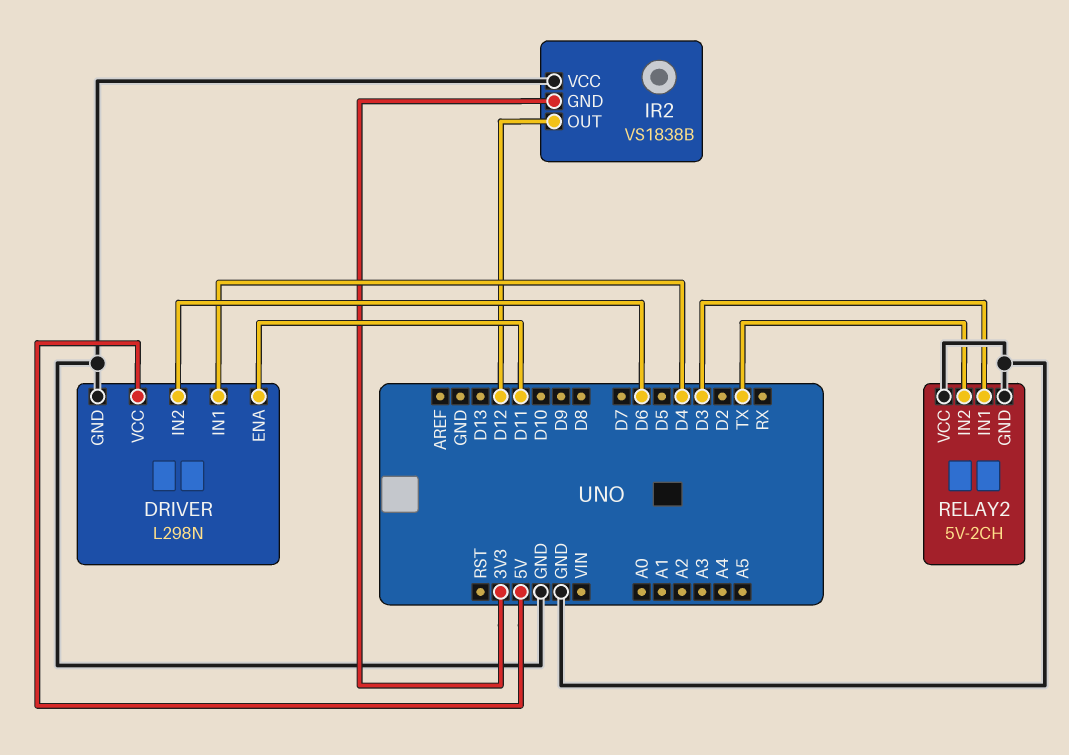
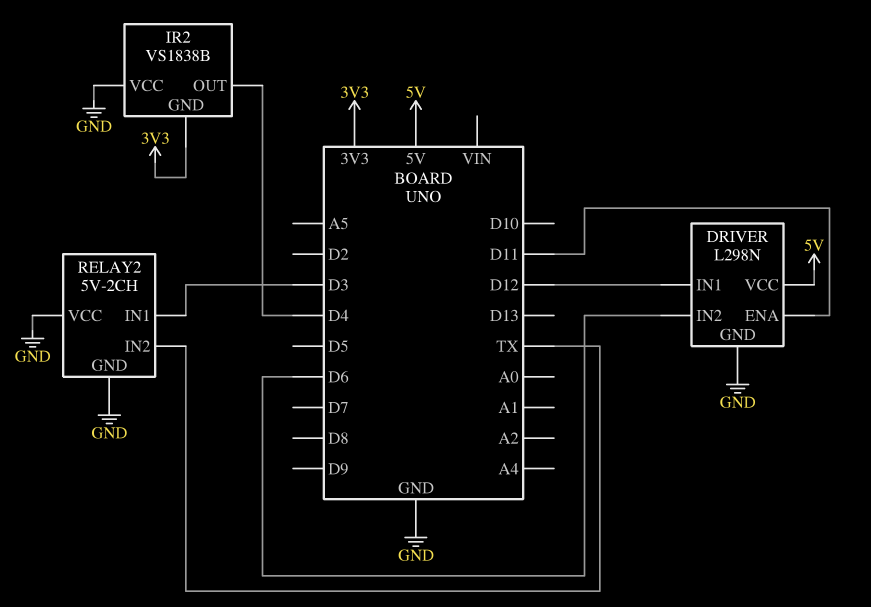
DRIVER pin IN1: D4 -> D12
IR2 pin OUT: D12 -> D4

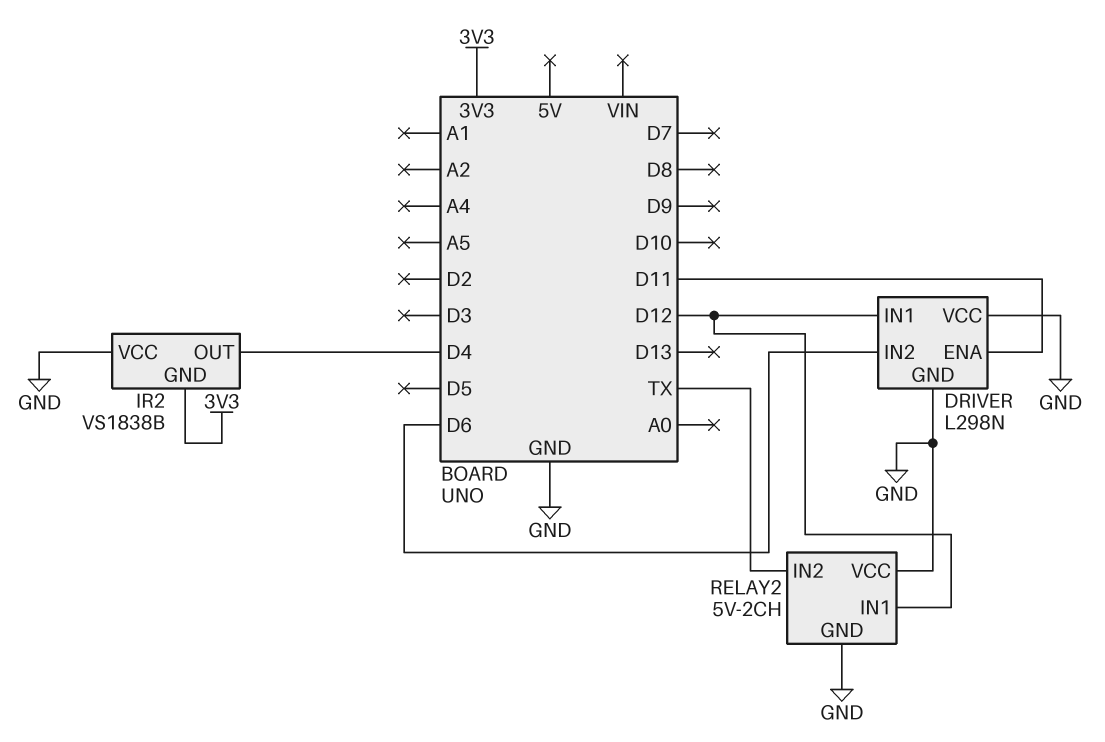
DRIVER pin VCC: 5V -> GND
RELAY2 pin IN1: D3 -> D12

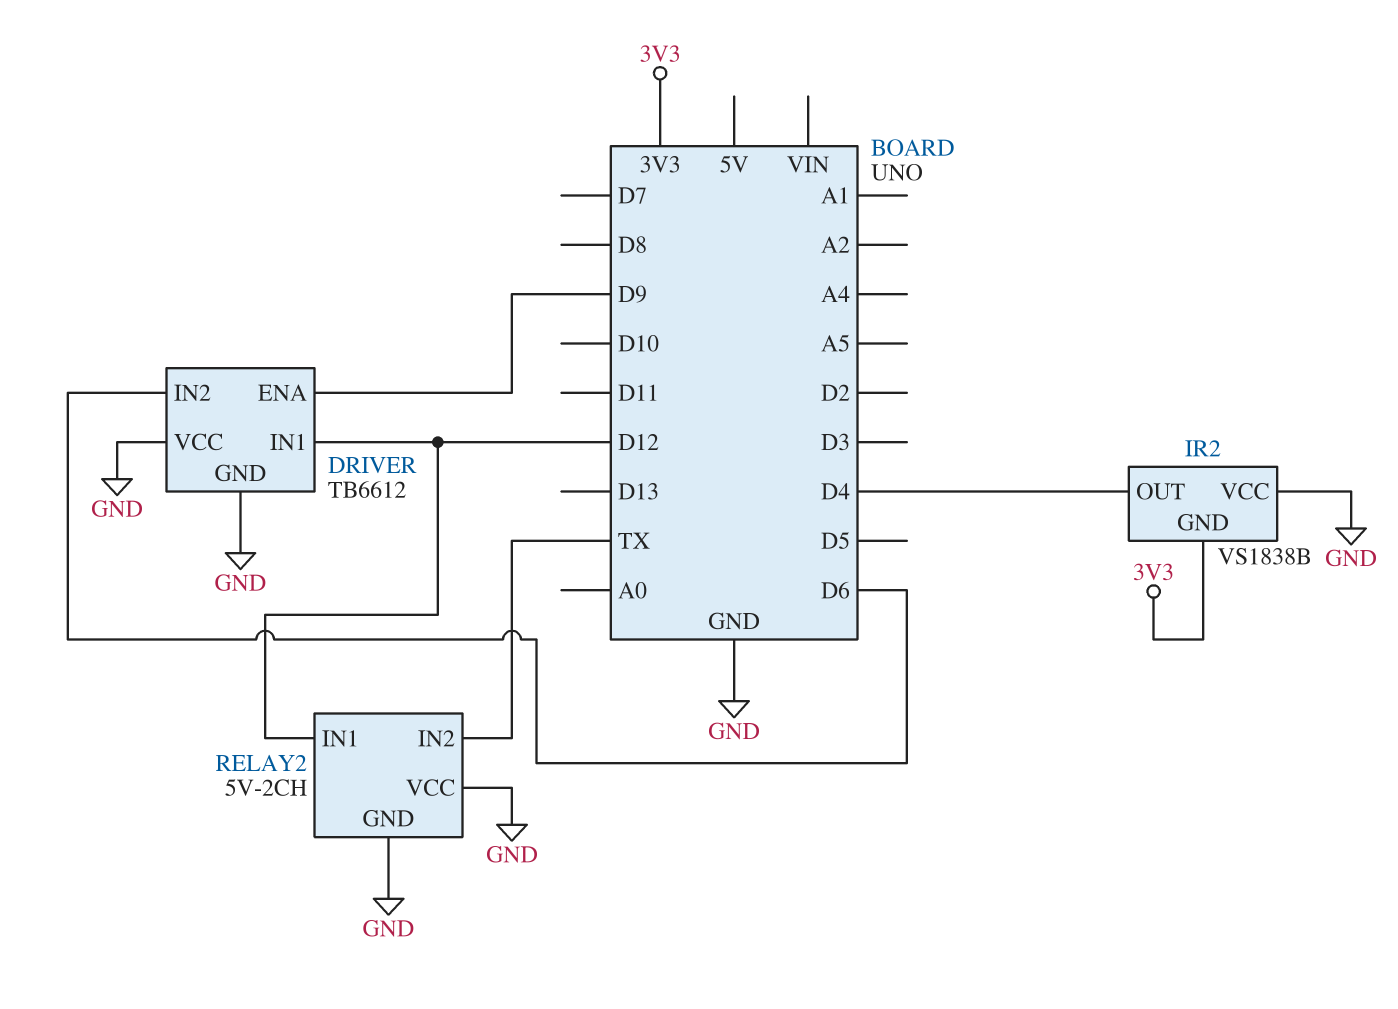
DRIVER: L298N -> TB6612
DRIVER pin ENA: D11 -> D9

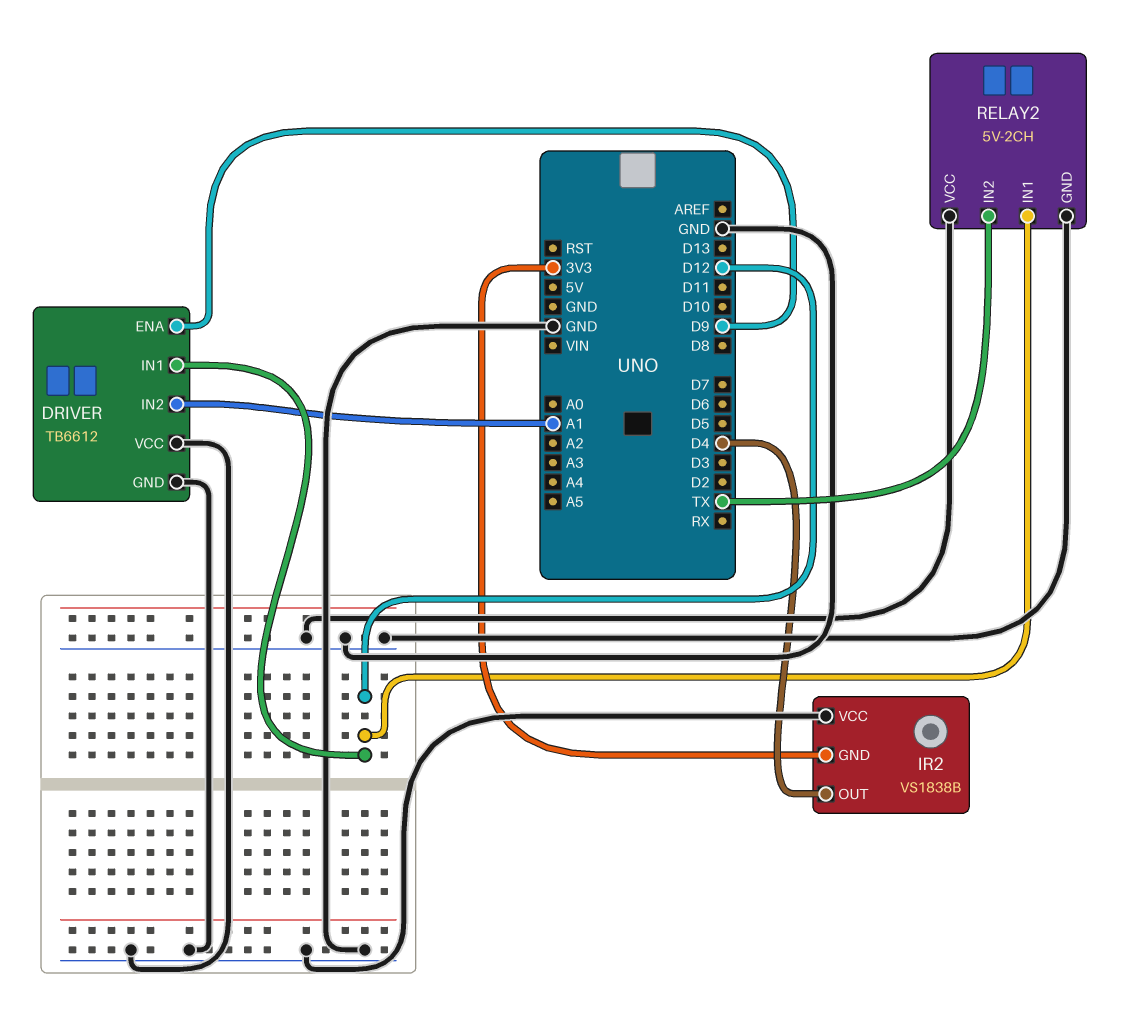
DRIVER pin IN2: D6 -> A1

